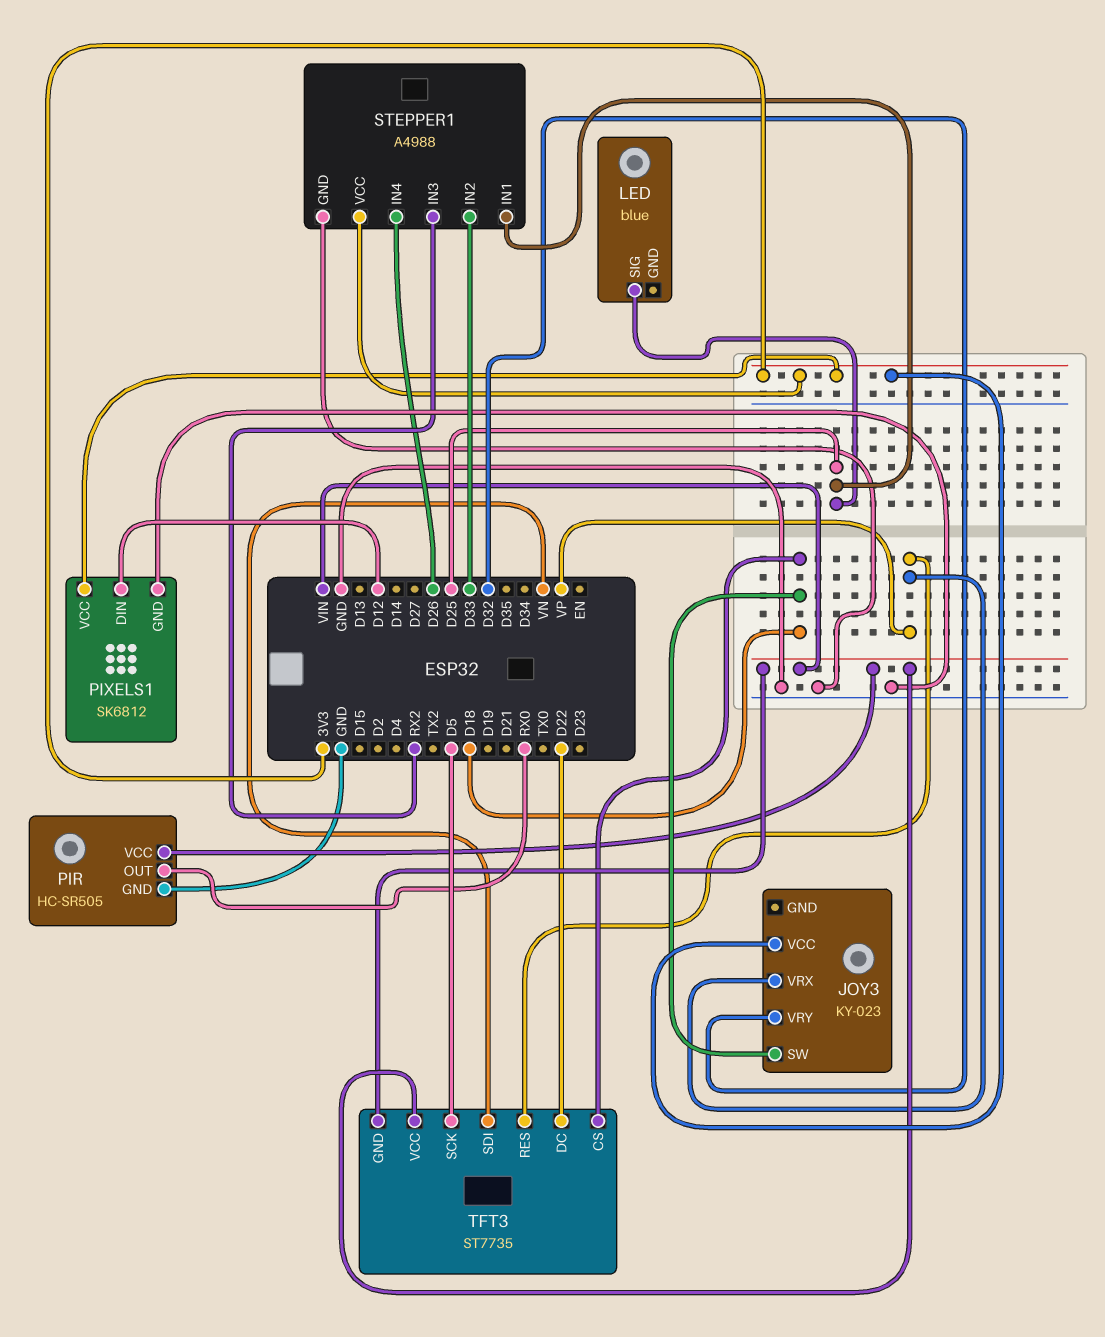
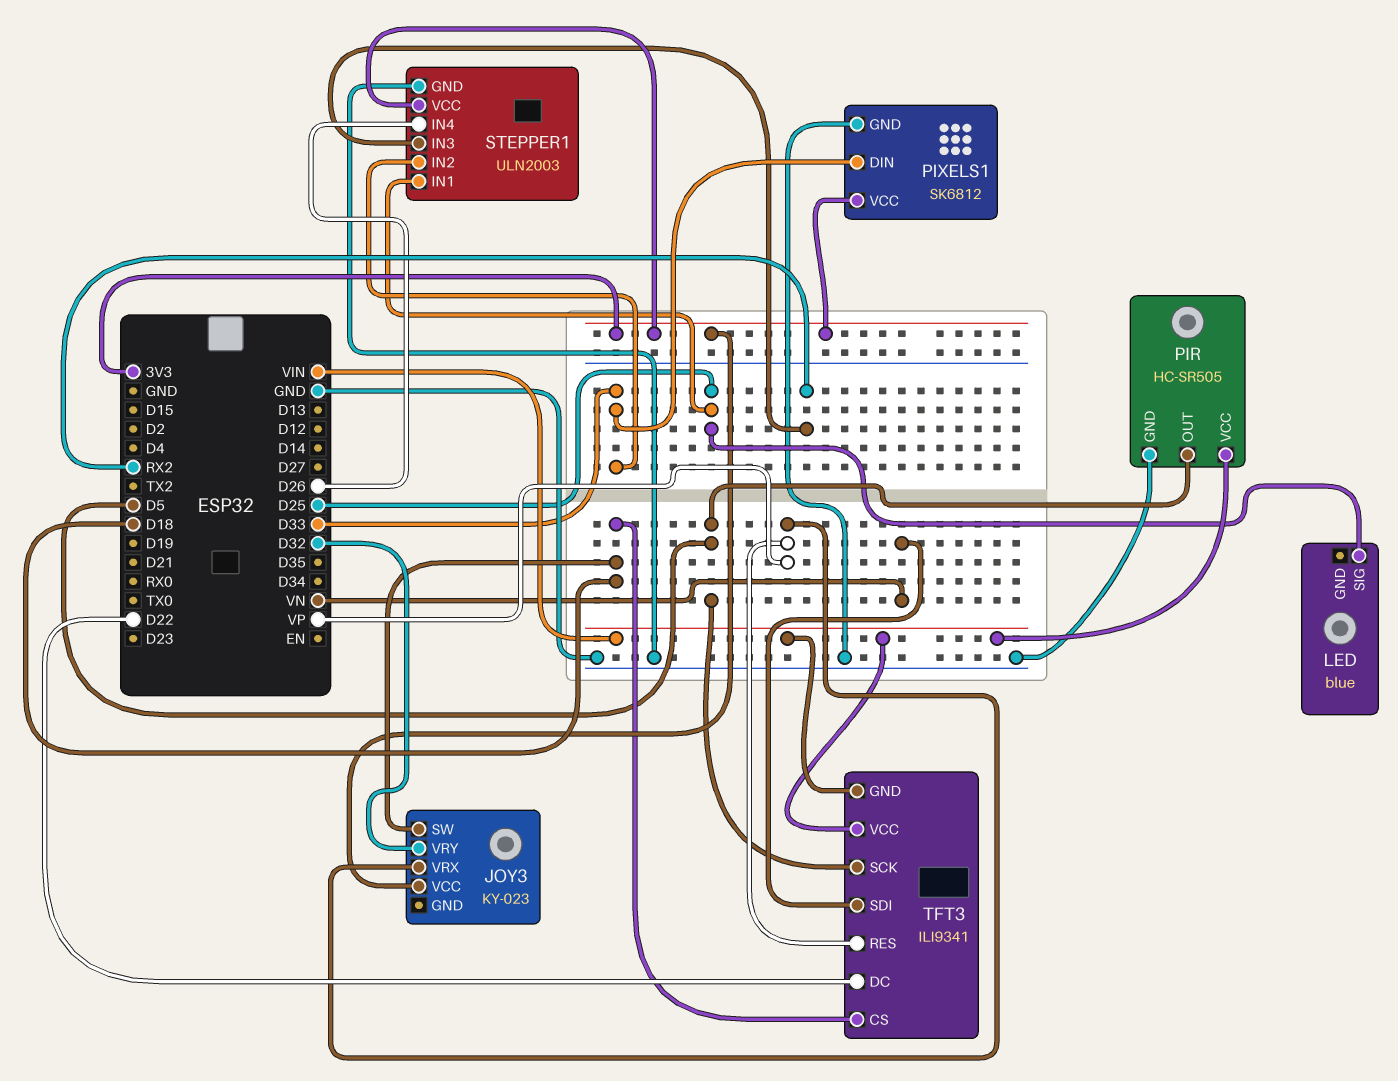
PIR pin OUT: RX0 -> D5
PIXELS1 pin DIN: D12 -> D33
STEPPER1: A4988 -> ULN2003
TFT3: ST7735 -> ILI9341

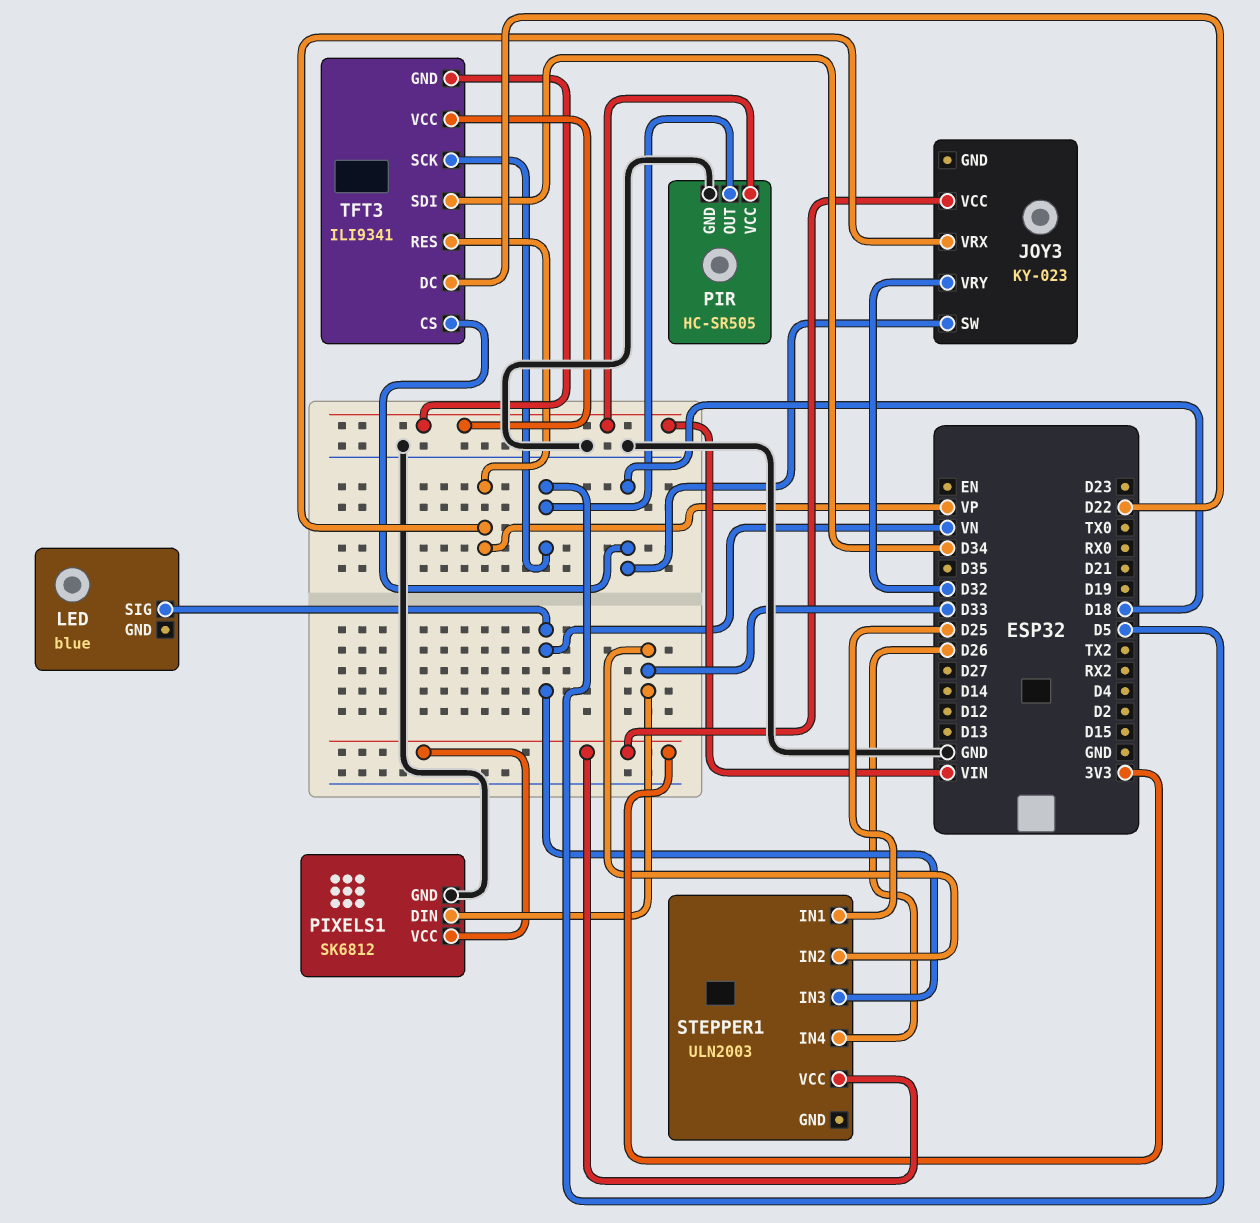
LED pin SIG: D25 -> VN
STEPPER1 pin GND: GND -> none
STEPPER1 pin IN3: RX2 -> VN
TFT3 pin SDI: VN -> D34

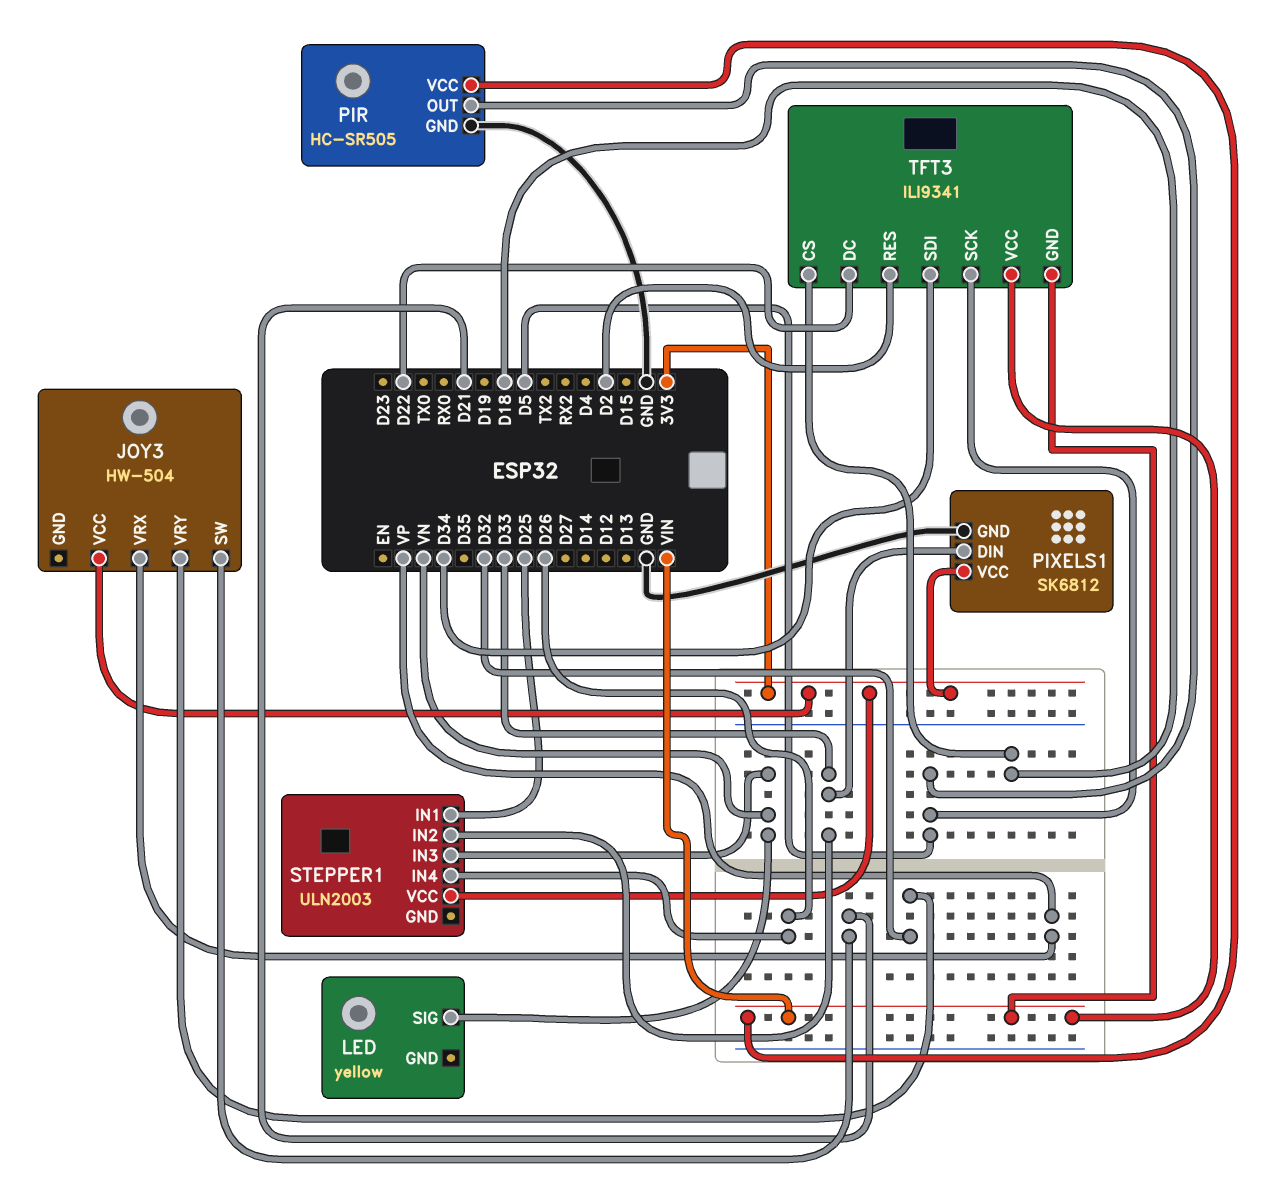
JOY3: KY-023 -> HW-504
JOY3 pin SW: D18 -> D21
LED: blue -> yellow
TFT3 pin RES: VP -> D2

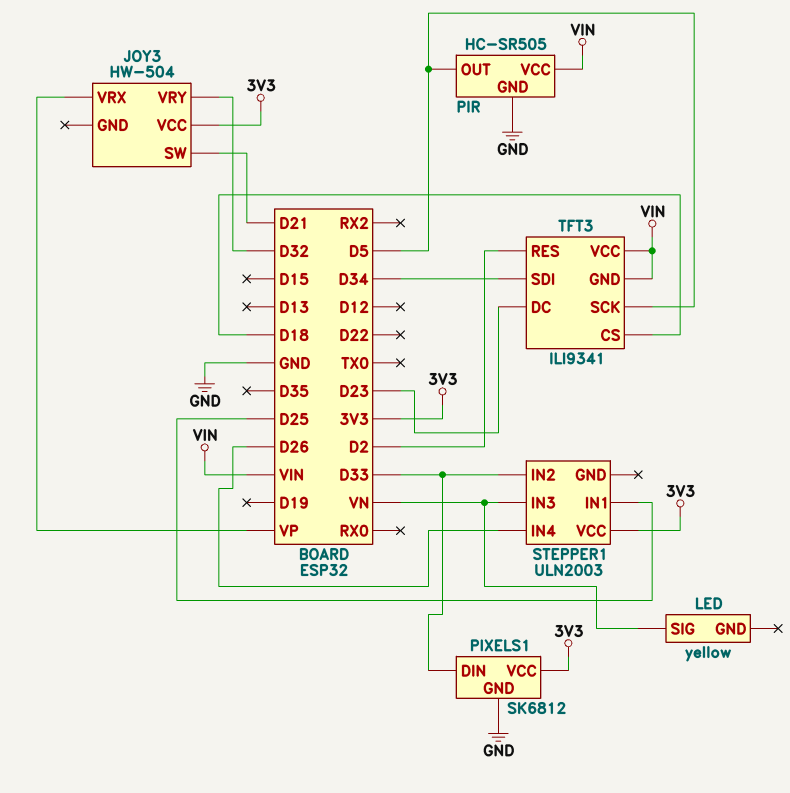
TFT3 pin DC: D22 -> D23

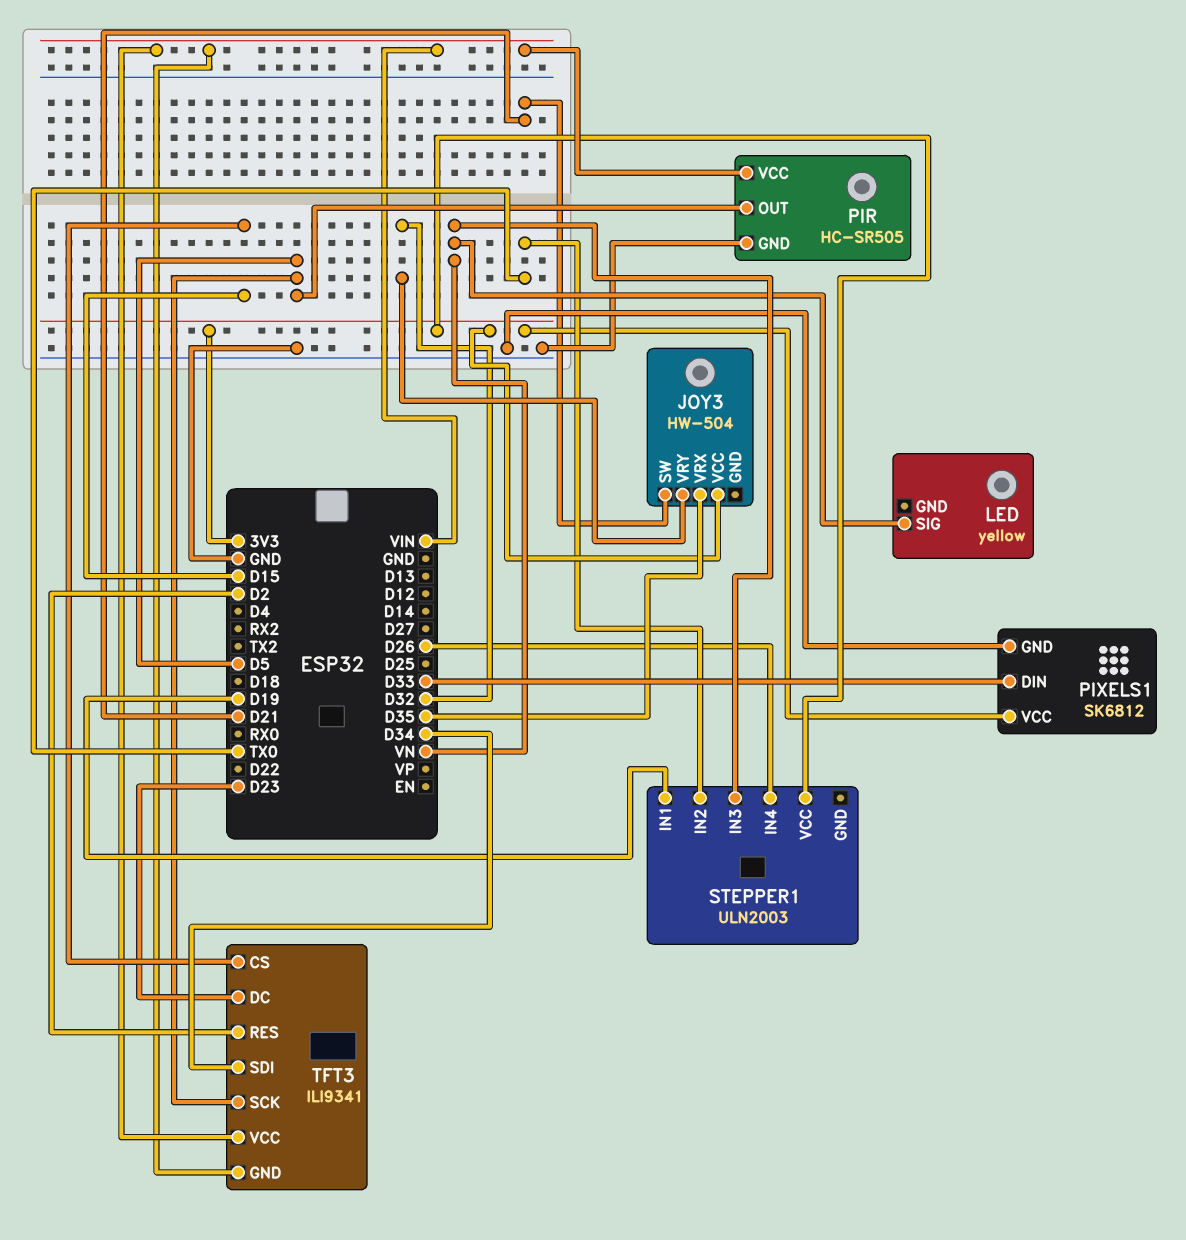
JOY3 pin VRX: VP -> D35
STEPPER1 pin IN1: D25 -> D19
STEPPER1 pin IN2: D33 -> TX0
TFT3 pin CS: D18 -> D15

